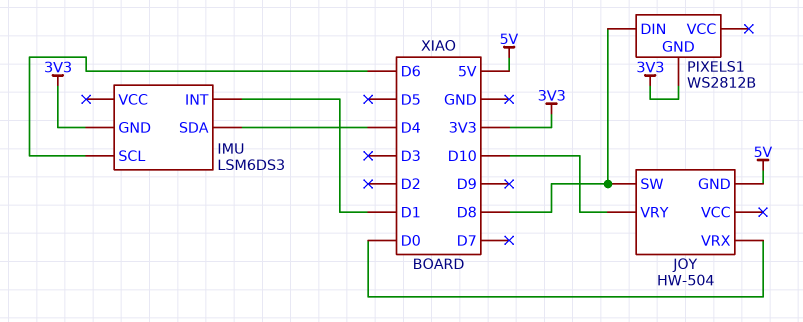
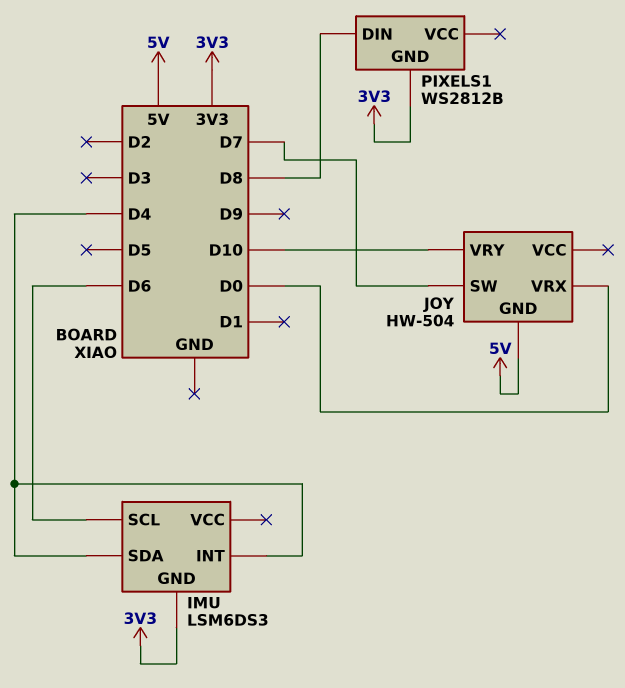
IMU pin INT: D1 -> D4
JOY pin SW: D8 -> D7

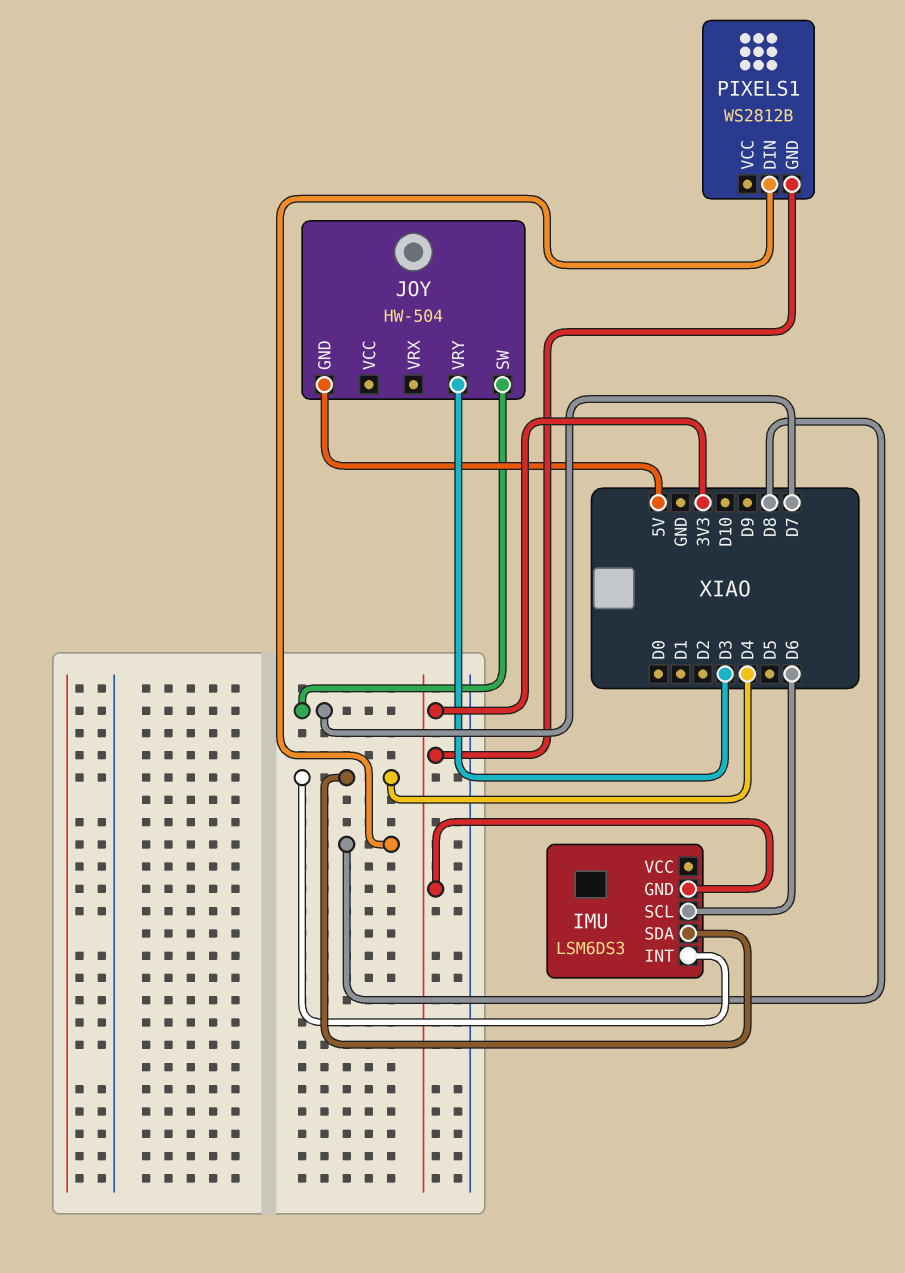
JOY pin VRX: D0 -> none
JOY pin VRY: D10 -> D3

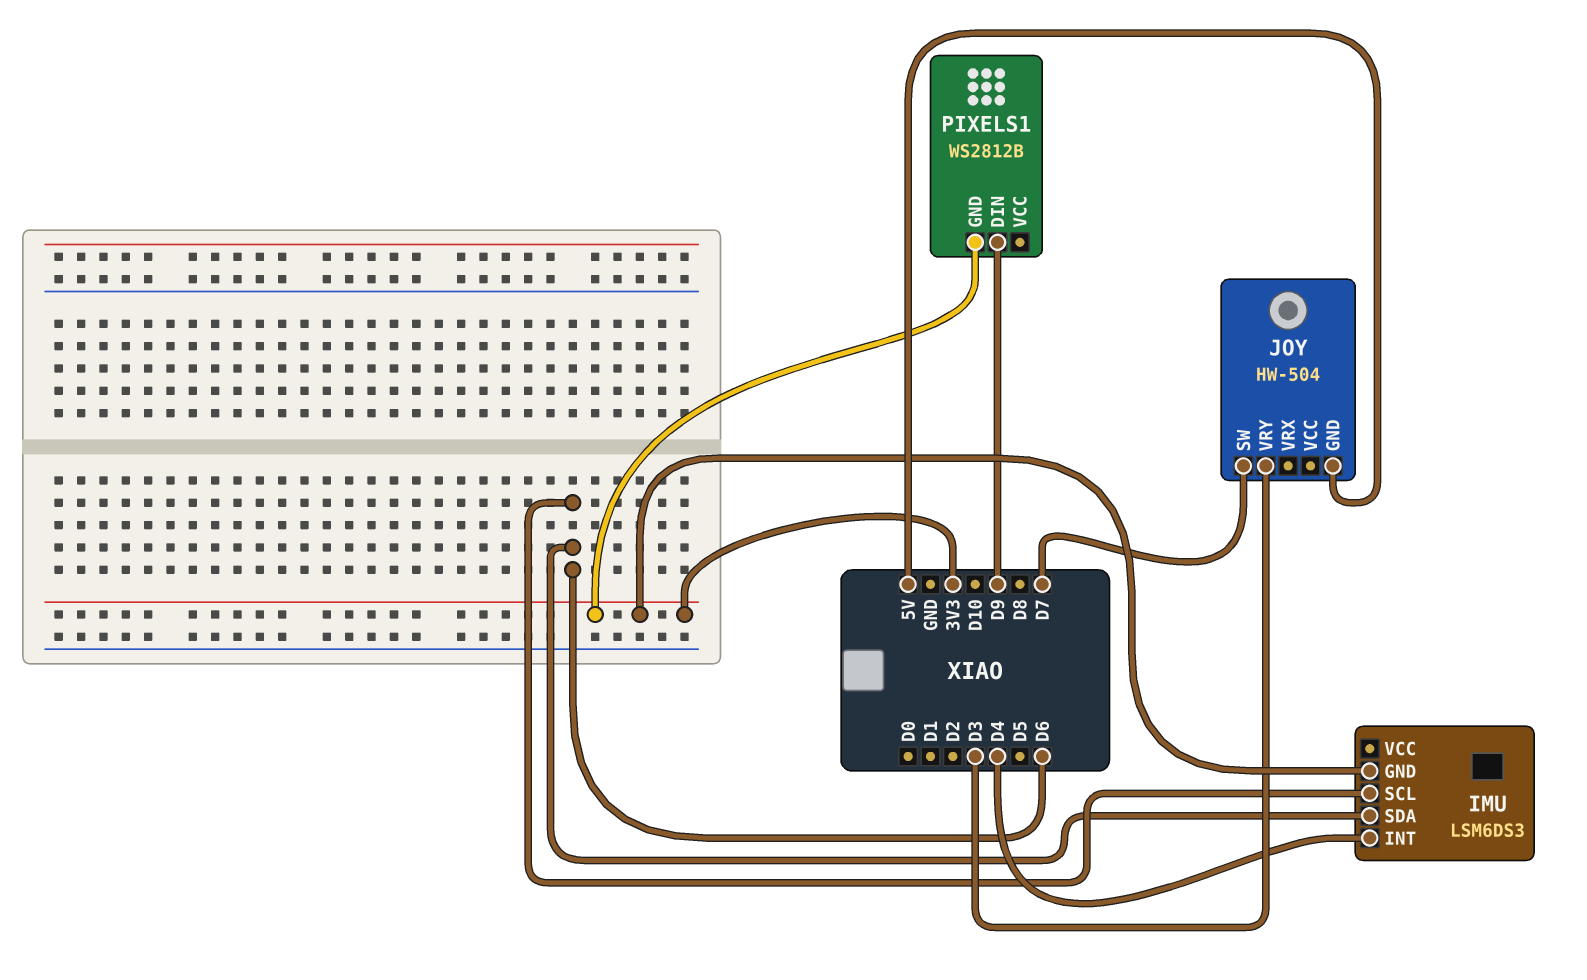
IMU pin SDA: D4 -> D6
PIXELS1 pin DIN: D8 -> D9

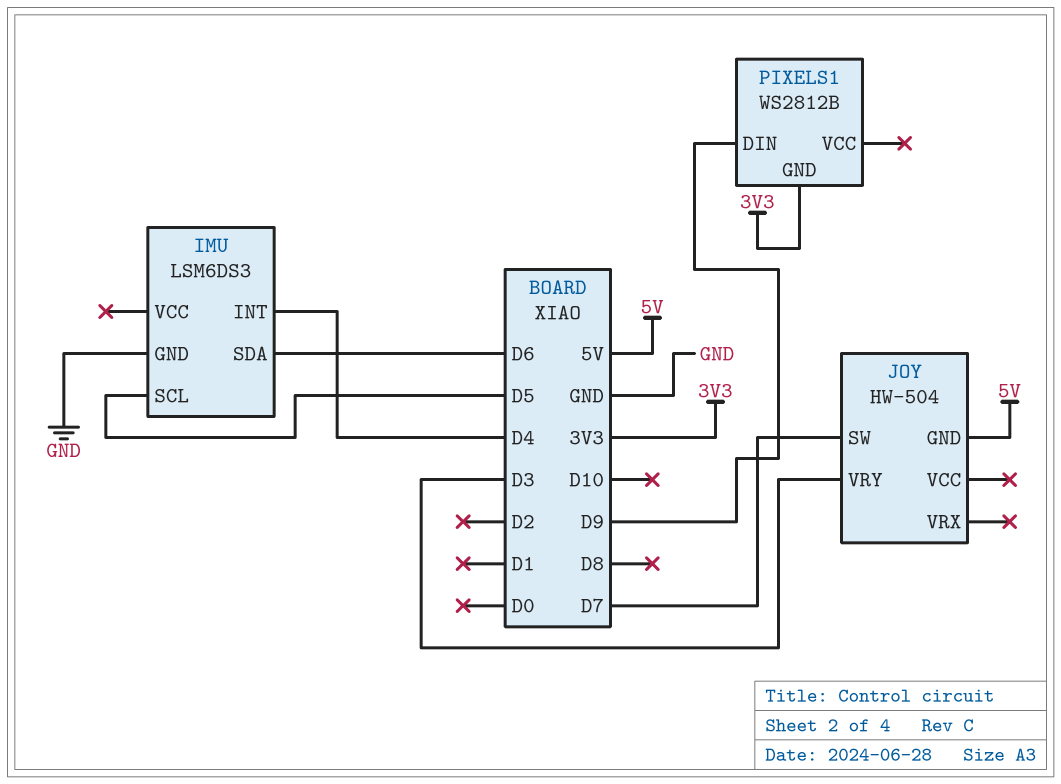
IMU pin GND: 3V3 -> GND
IMU pin SCL: D6 -> D5

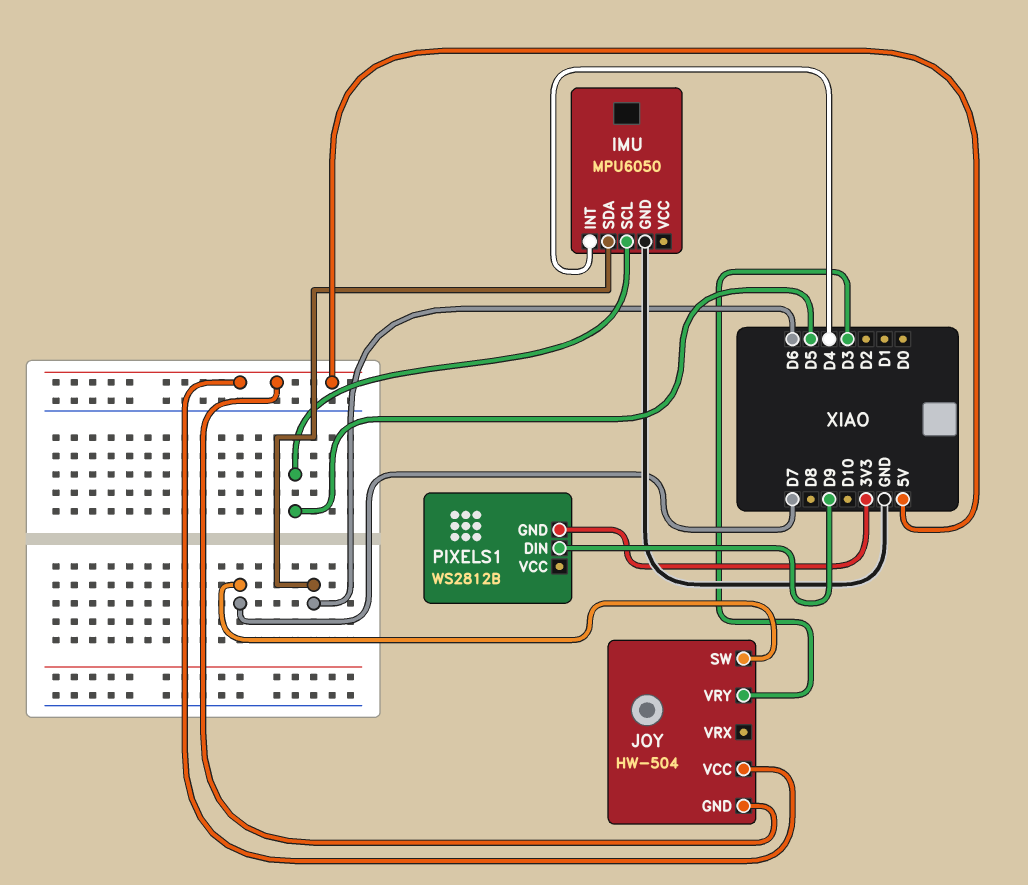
IMU: LSM6DS3 -> MPU6050
JOY pin VCC: none -> 5V

